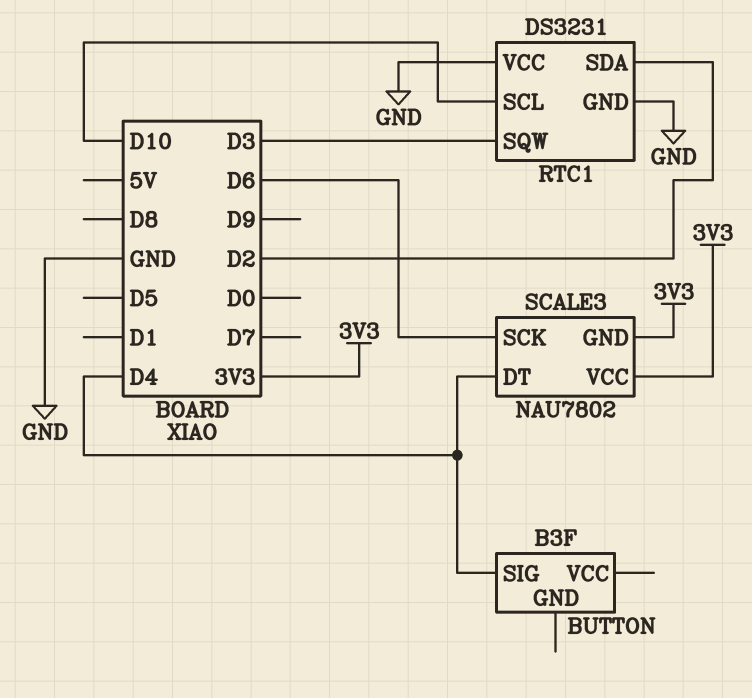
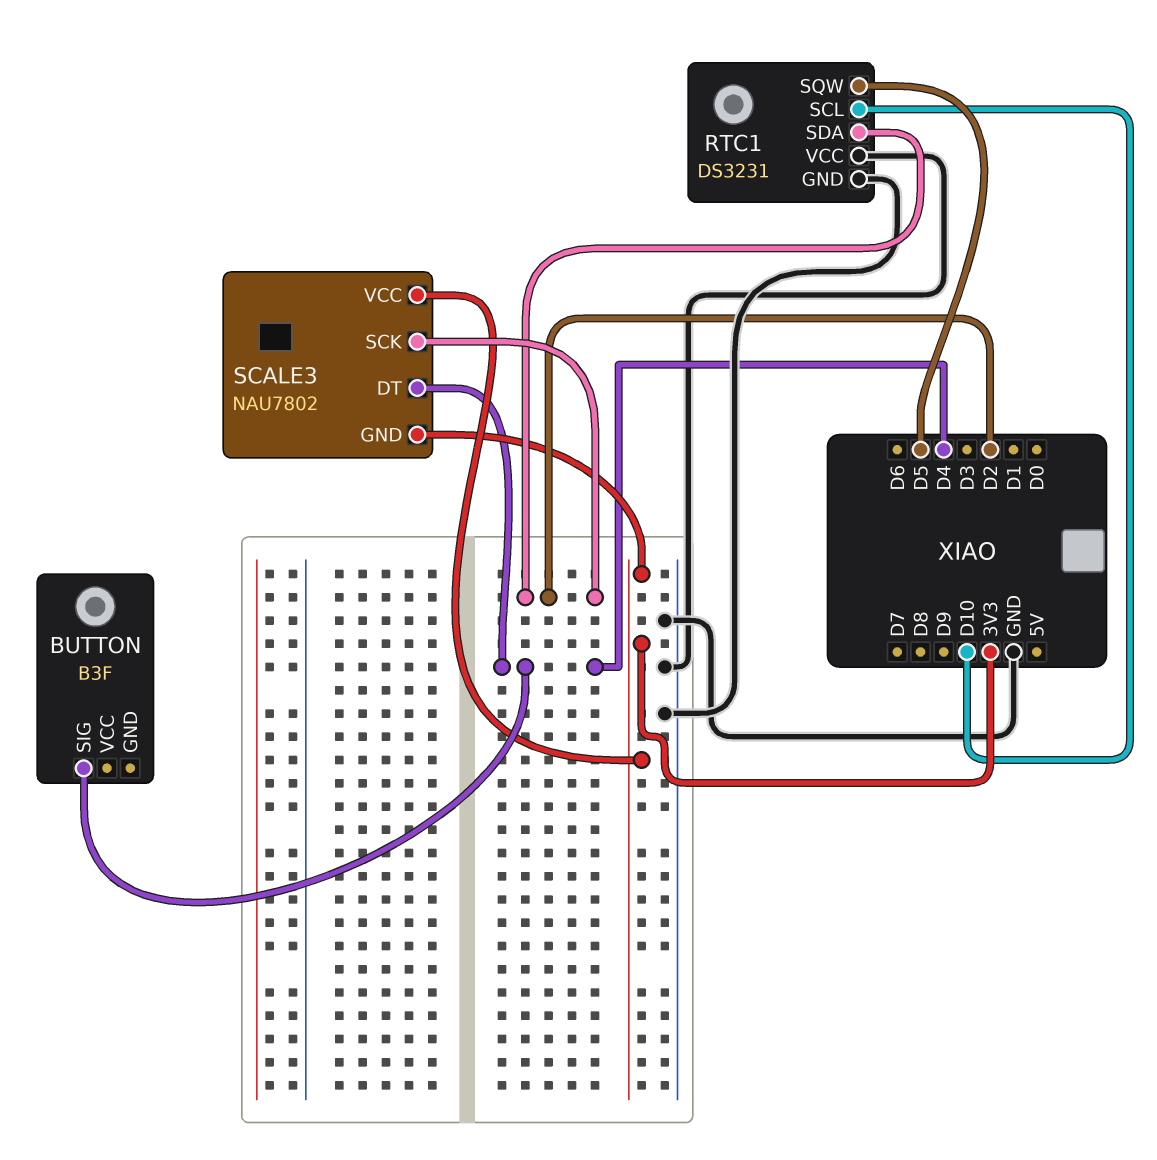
RTC1 pin SQW: D3 -> D5
SCALE3 pin SCK: D6 -> D2

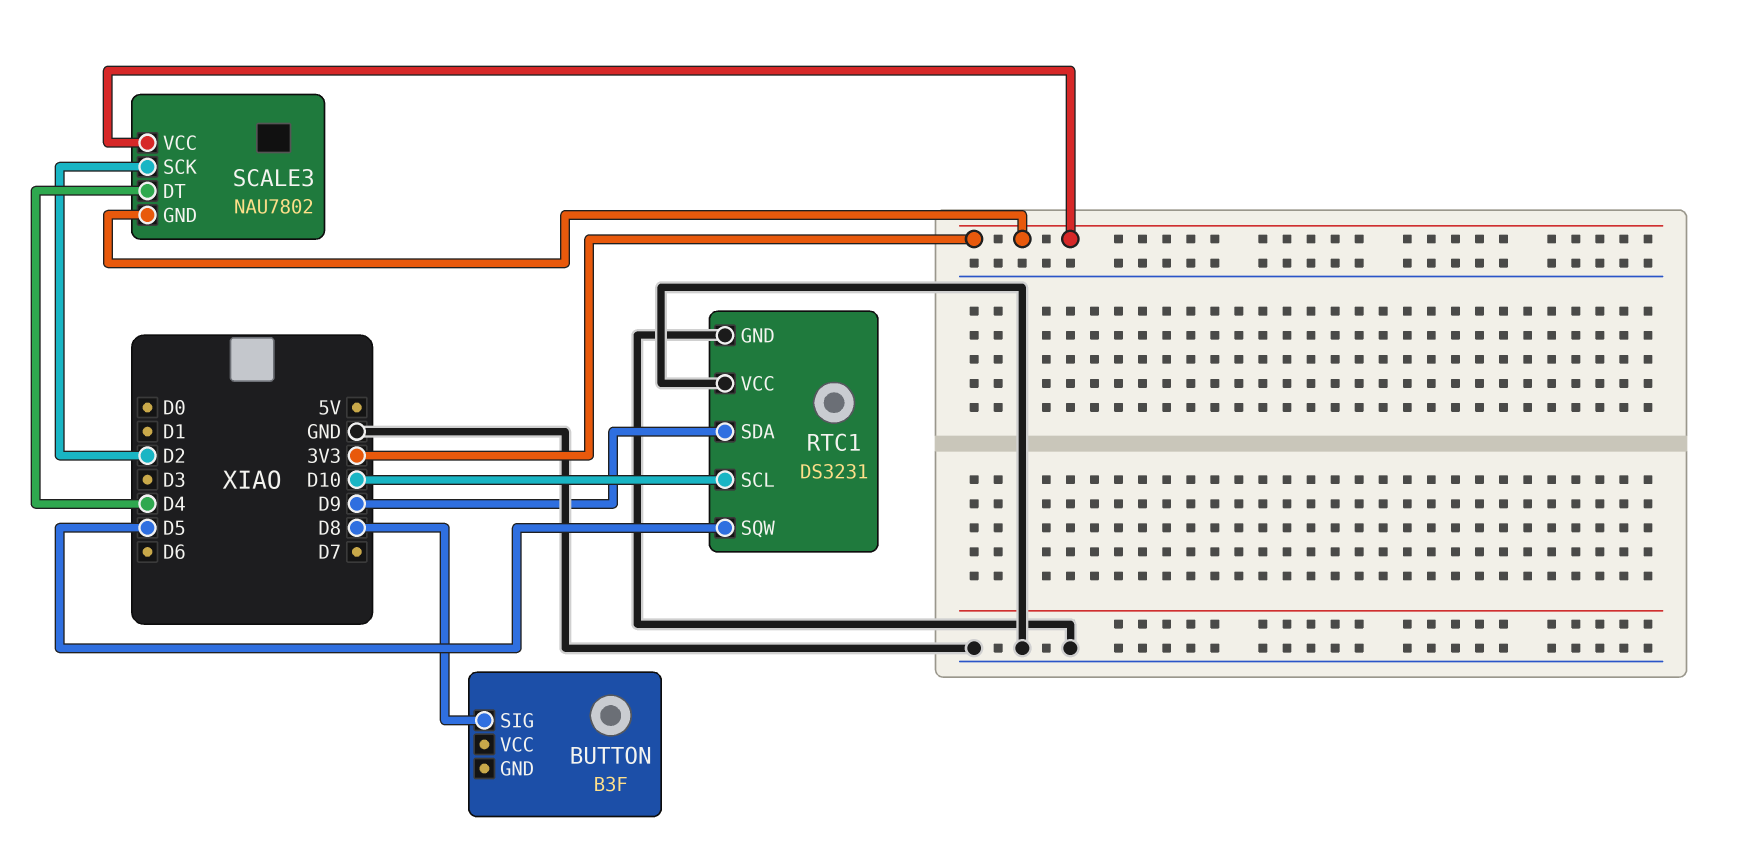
BUTTON pin SIG: D4 -> D8
RTC1 pin SDA: D2 -> D9

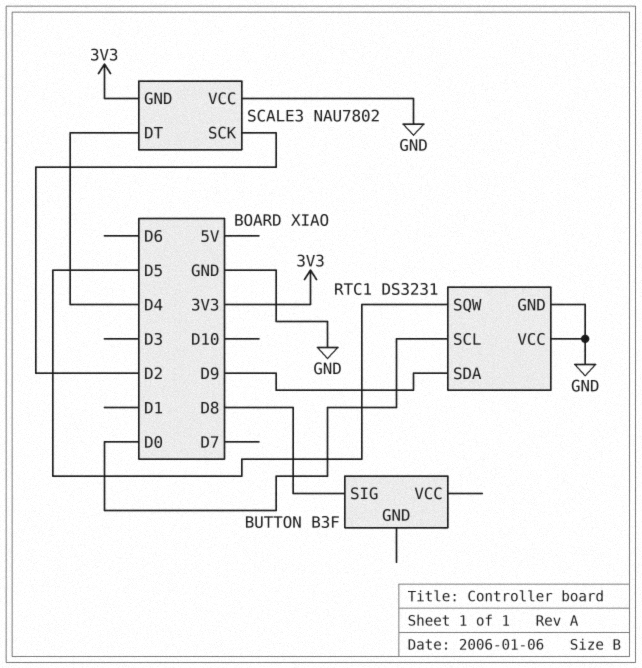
RTC1 pin SCL: D10 -> D0
SCALE3 pin VCC: 3V3 -> GND

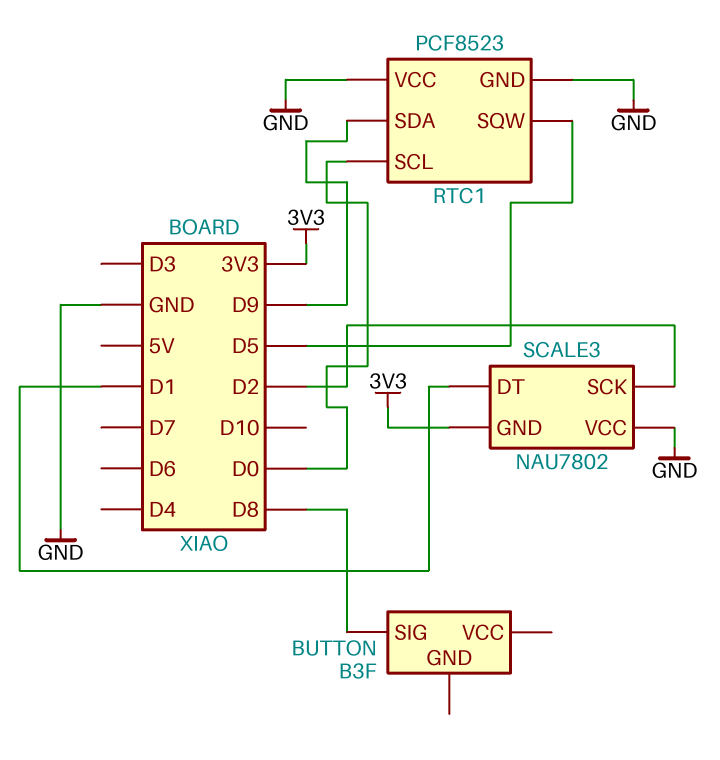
RTC1: DS3231 -> PCF8523
SCALE3 pin DT: D4 -> D1

